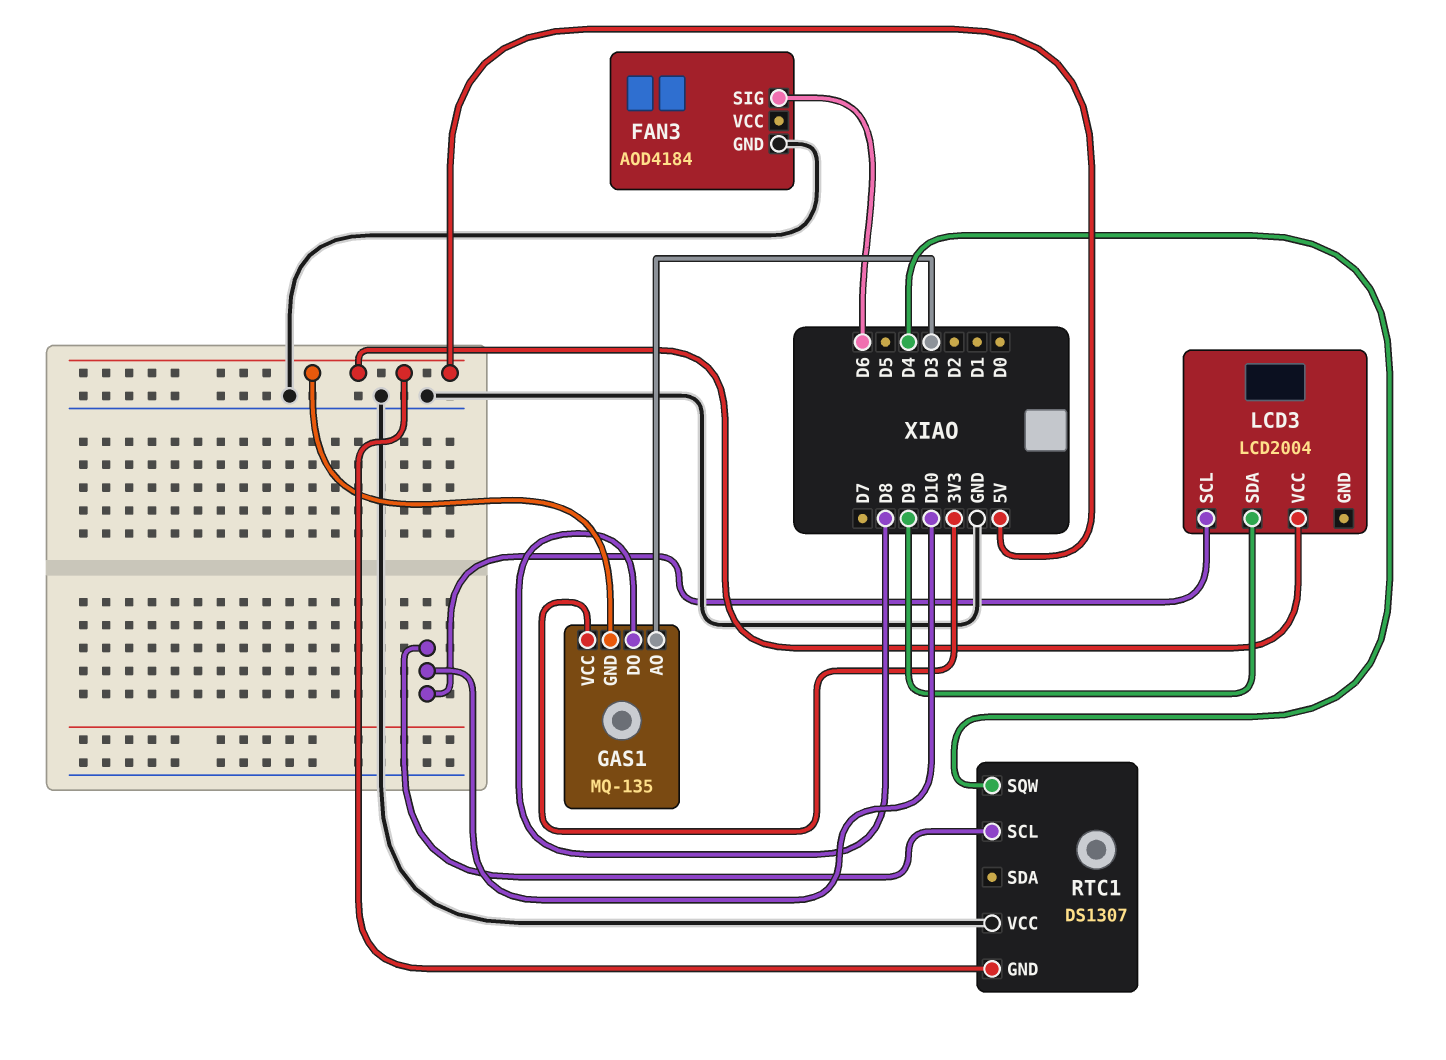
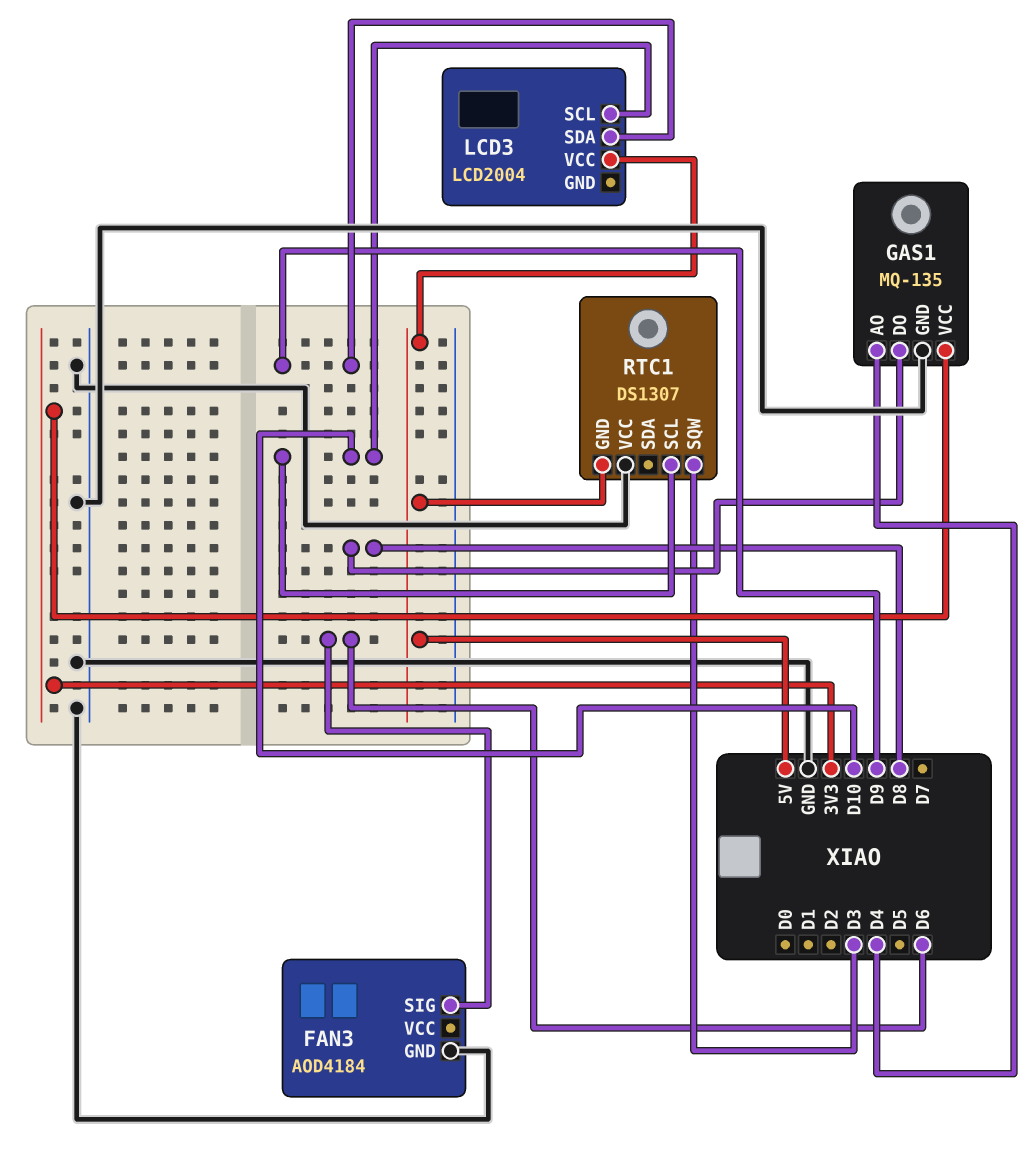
GAS1 pin AO: D3 -> D4
GAS1 pin GND: 5V -> GND
RTC1 pin SQW: D4 -> D3

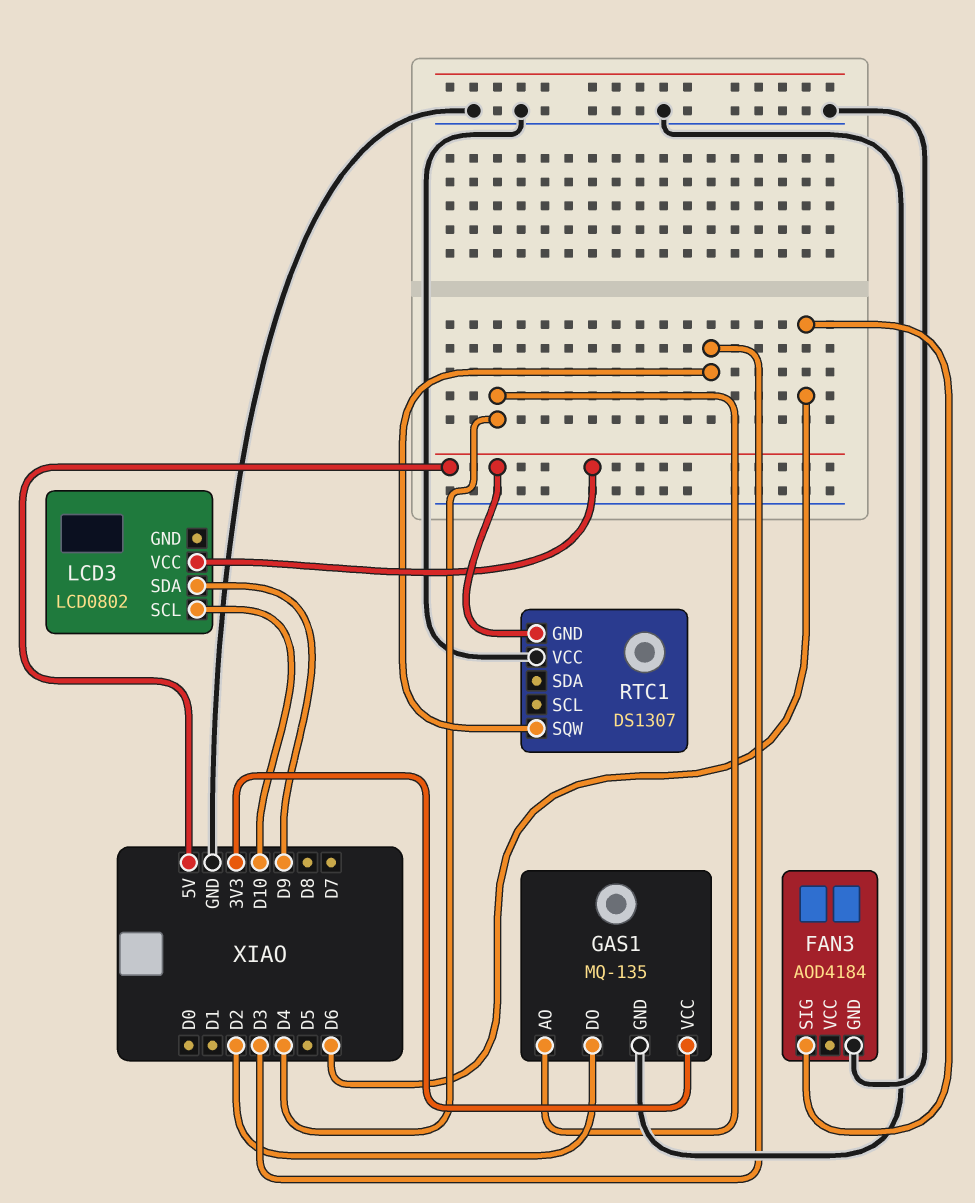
GAS1 pin DO: D8 -> D2
LCD3: LCD2004 -> LCD0802
RTC1 pin SCL: D10 -> none

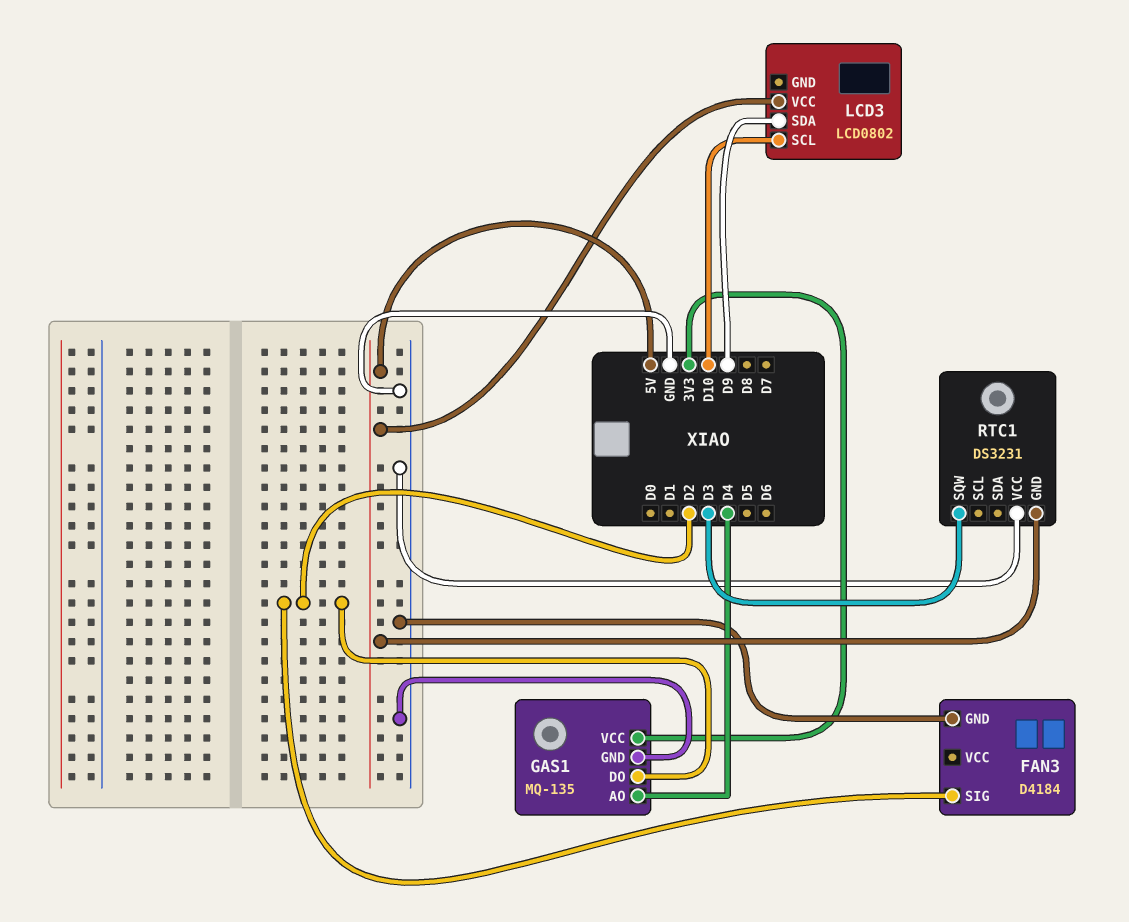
FAN3: AOD4184 -> D4184
FAN3 pin SIG: D6 -> D2
RTC1: DS1307 -> DS3231

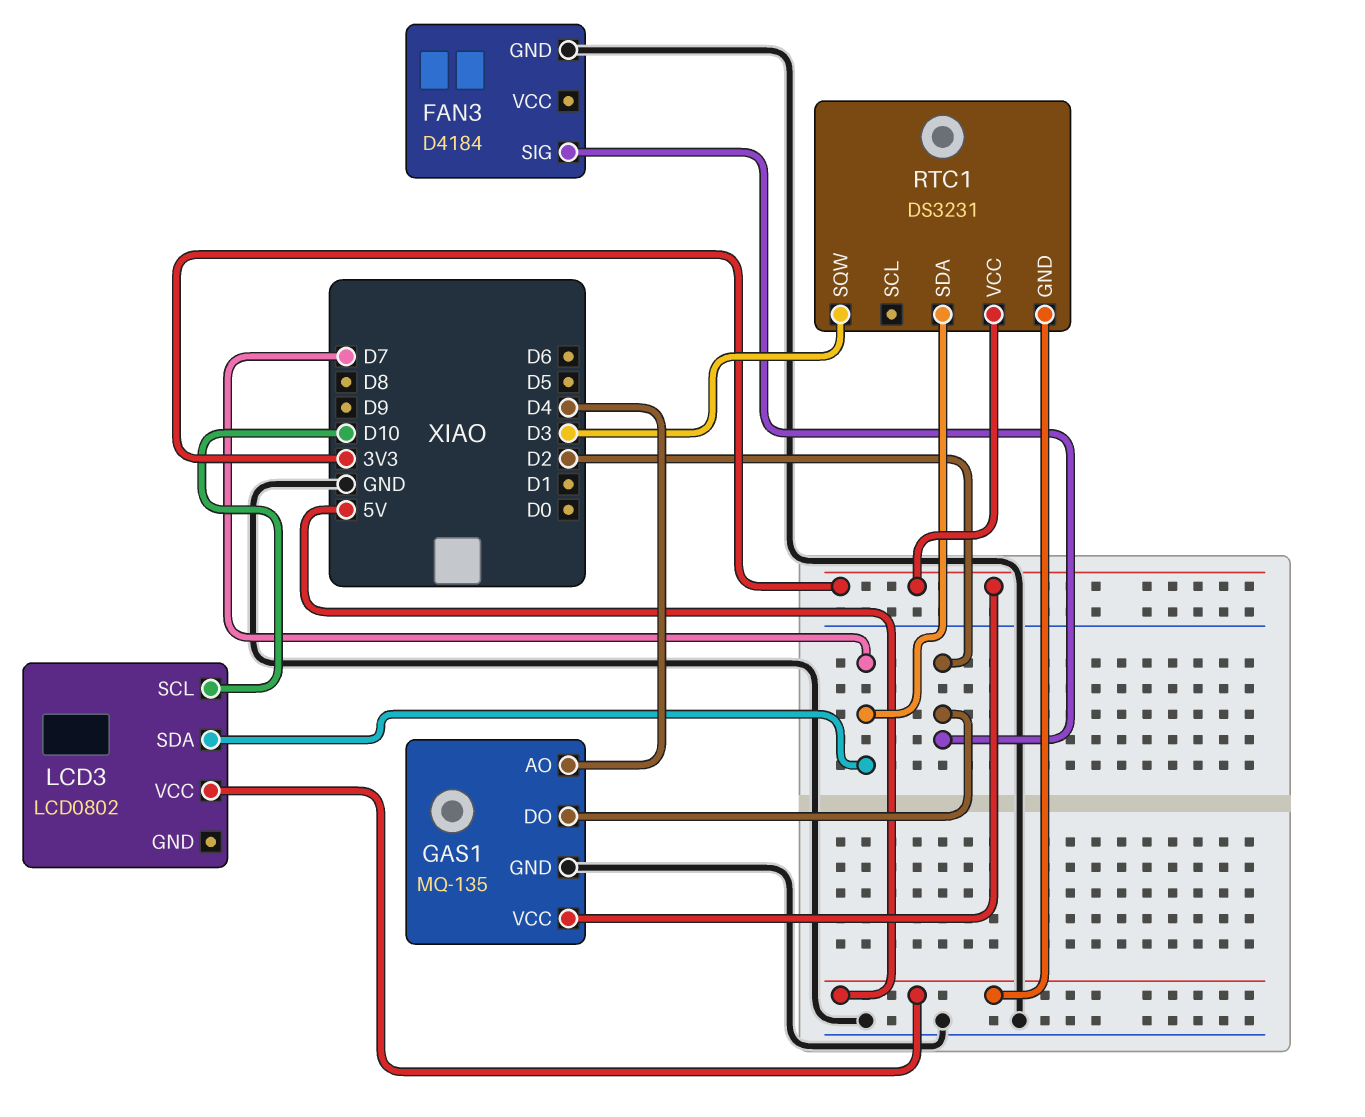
LCD3 pin SDA: D9 -> D7
RTC1 pin SDA: none -> D7
RTC1 pin VCC: GND -> 3V3

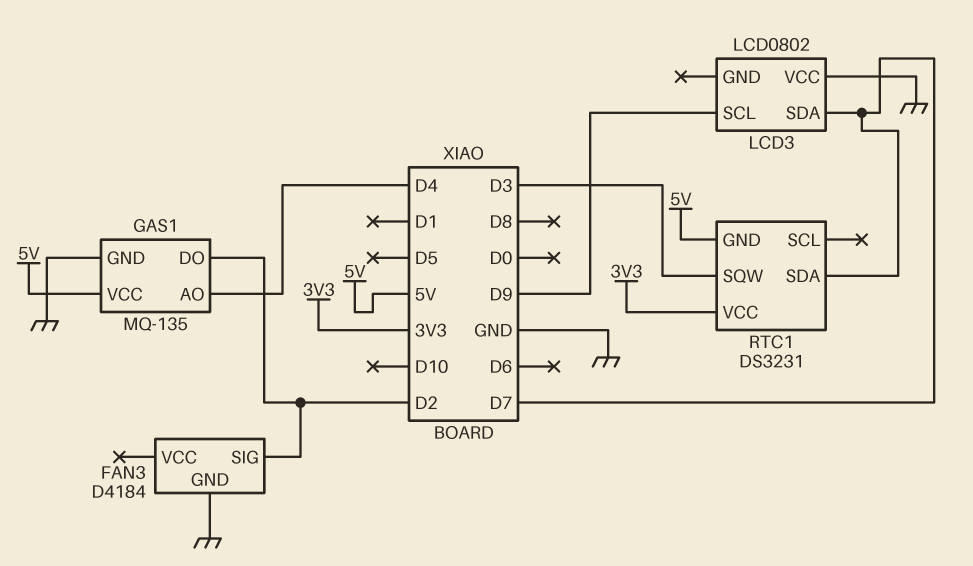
GAS1 pin VCC: 3V3 -> 5V
LCD3 pin SCL: D10 -> D9
LCD3 pin VCC: 5V -> GND

